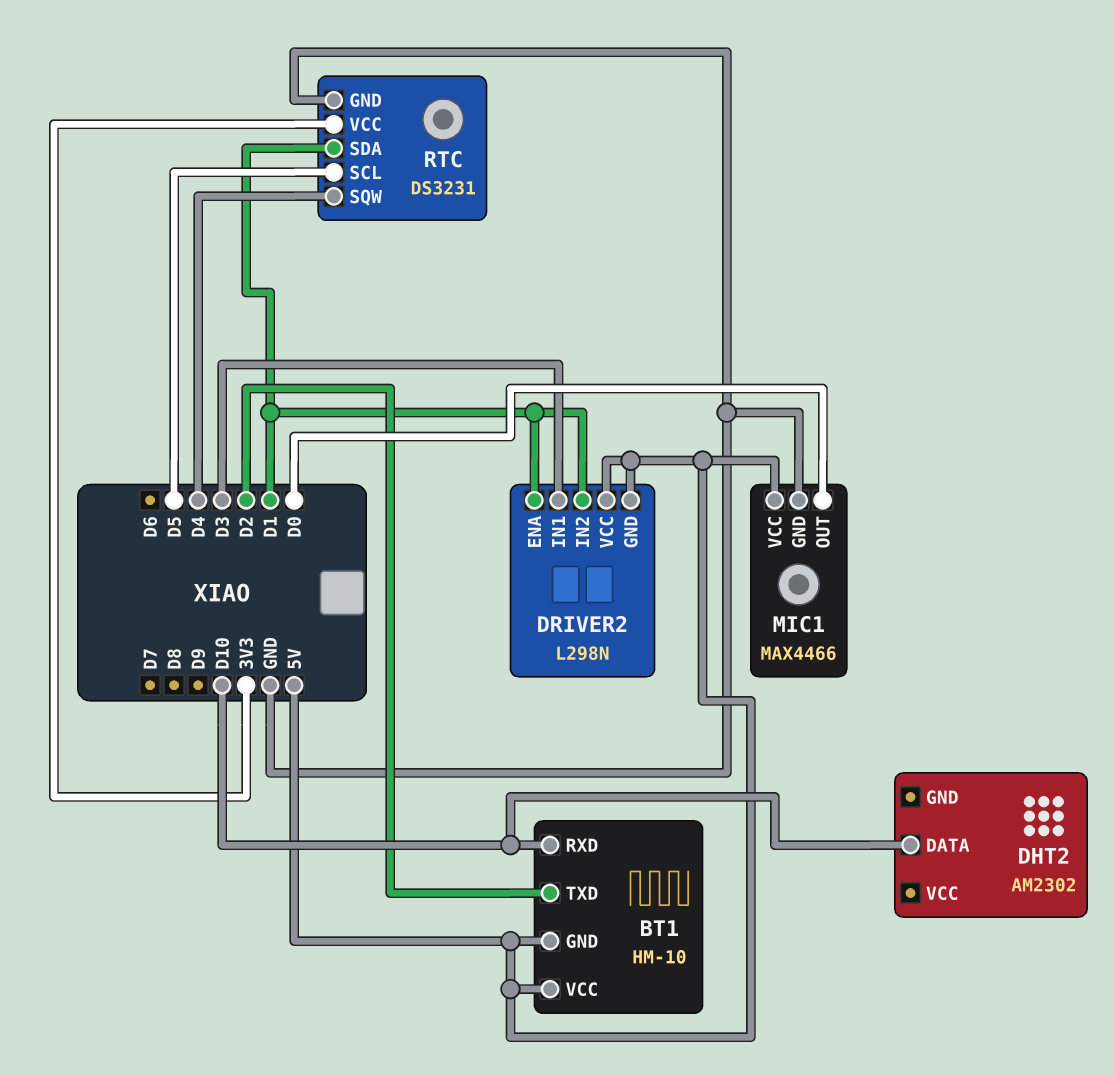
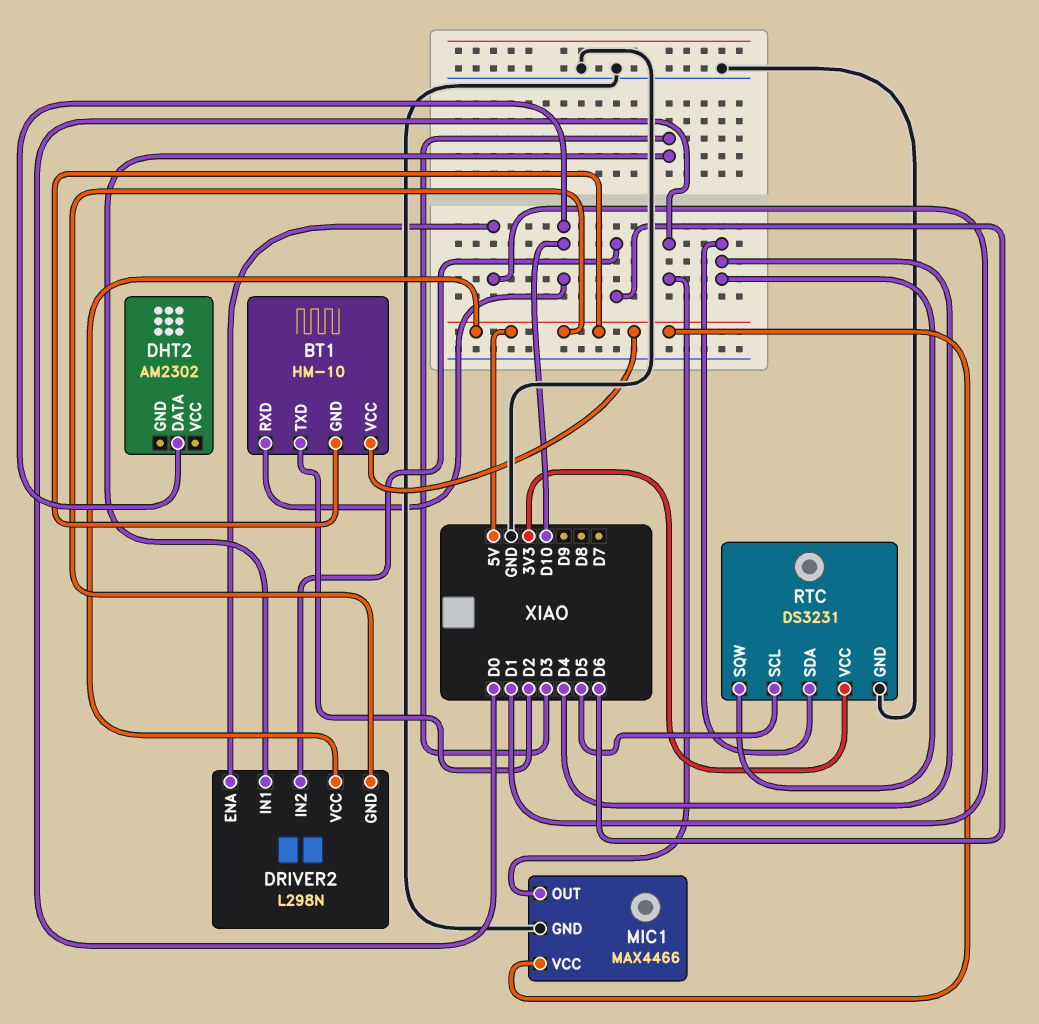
DRIVER2 pin IN2: D1 -> D6
RTC pin SDA: D1 -> D4

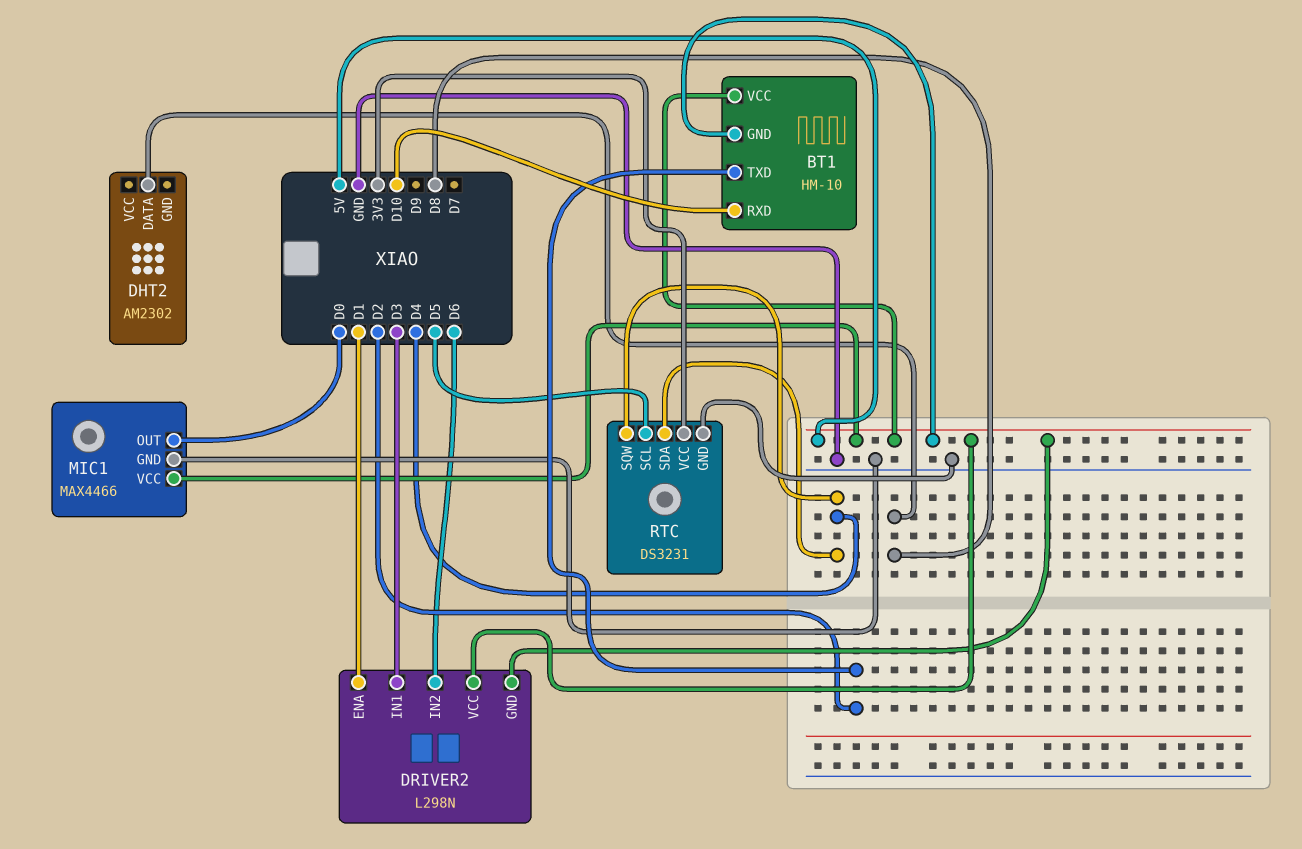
DHT2 pin DATA: D10 -> D8

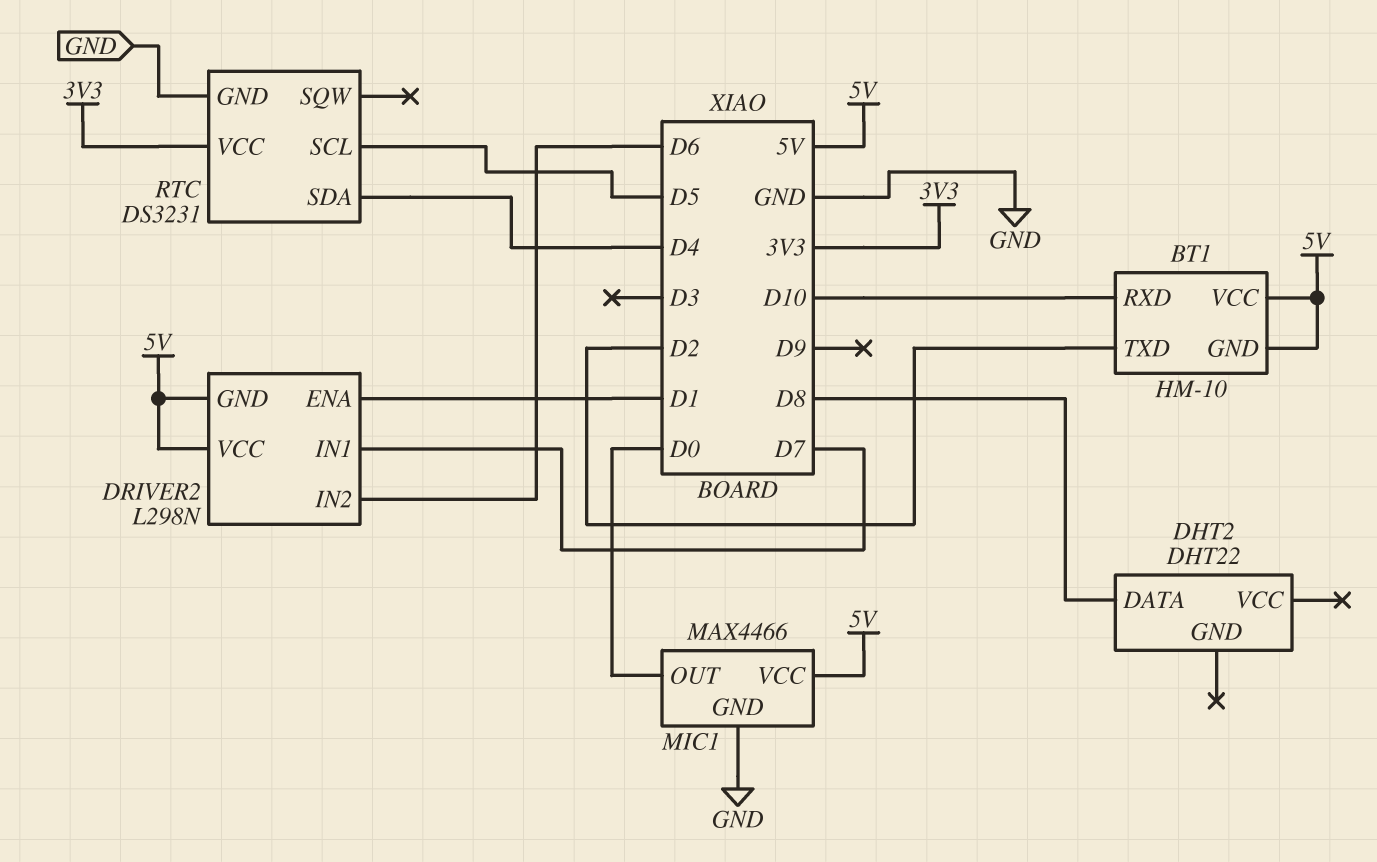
DHT2: AM2302 -> DHT22
DRIVER2 pin IN1: D3 -> D7
RTC pin SQW: D4 -> none

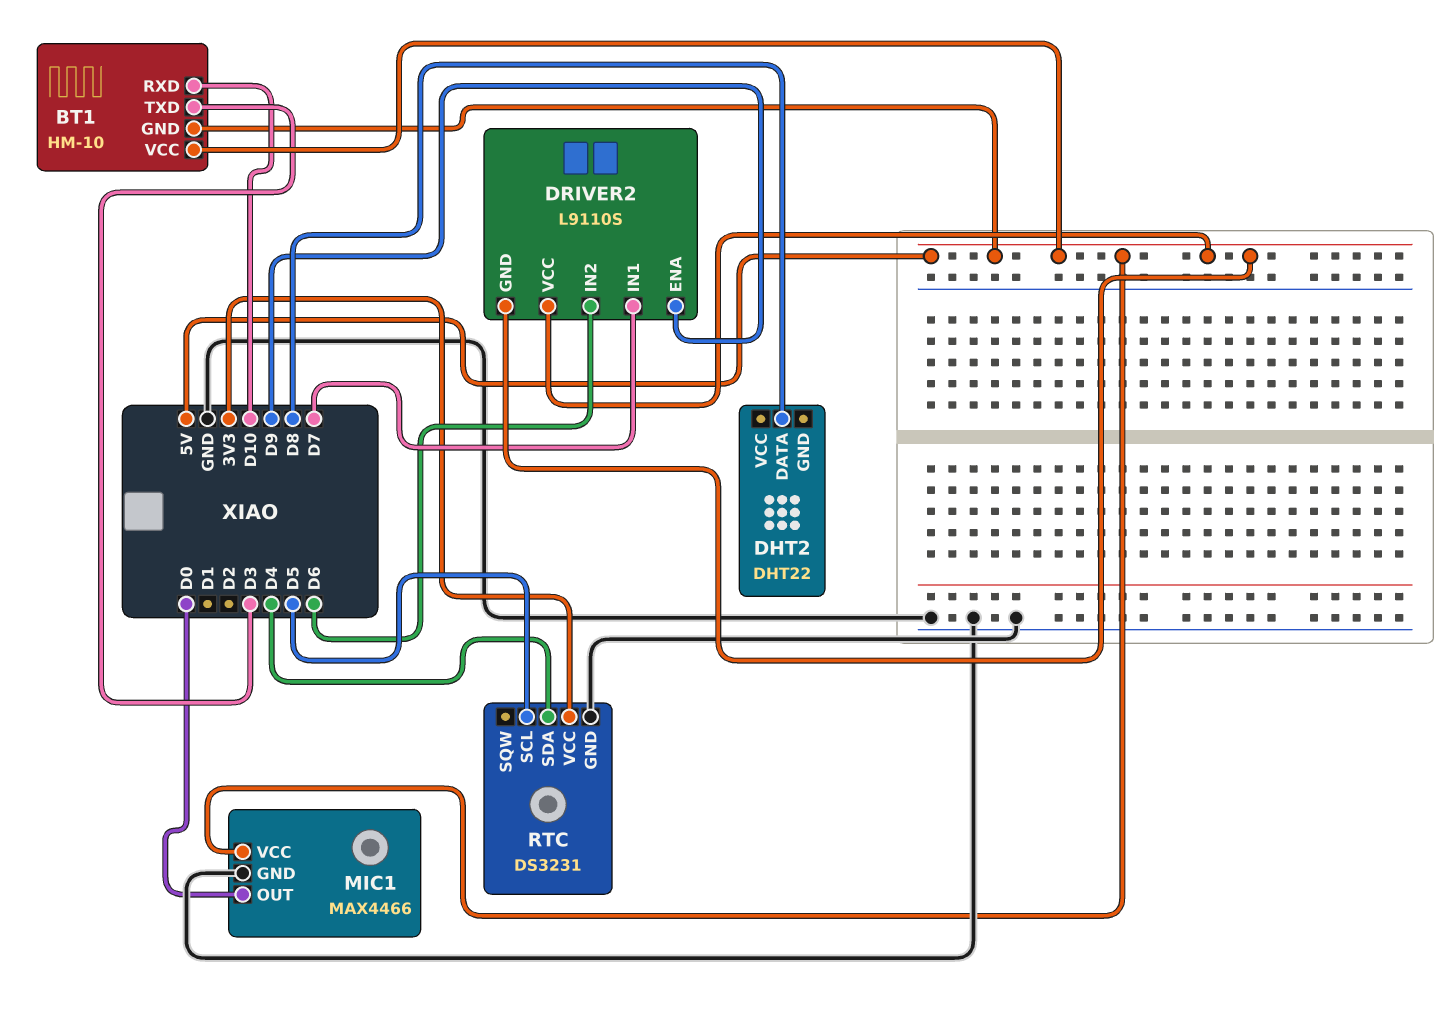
BT1 pin TXD: D2 -> D3
DRIVER2: L298N -> L9110S
DRIVER2 pin ENA: D1 -> D9

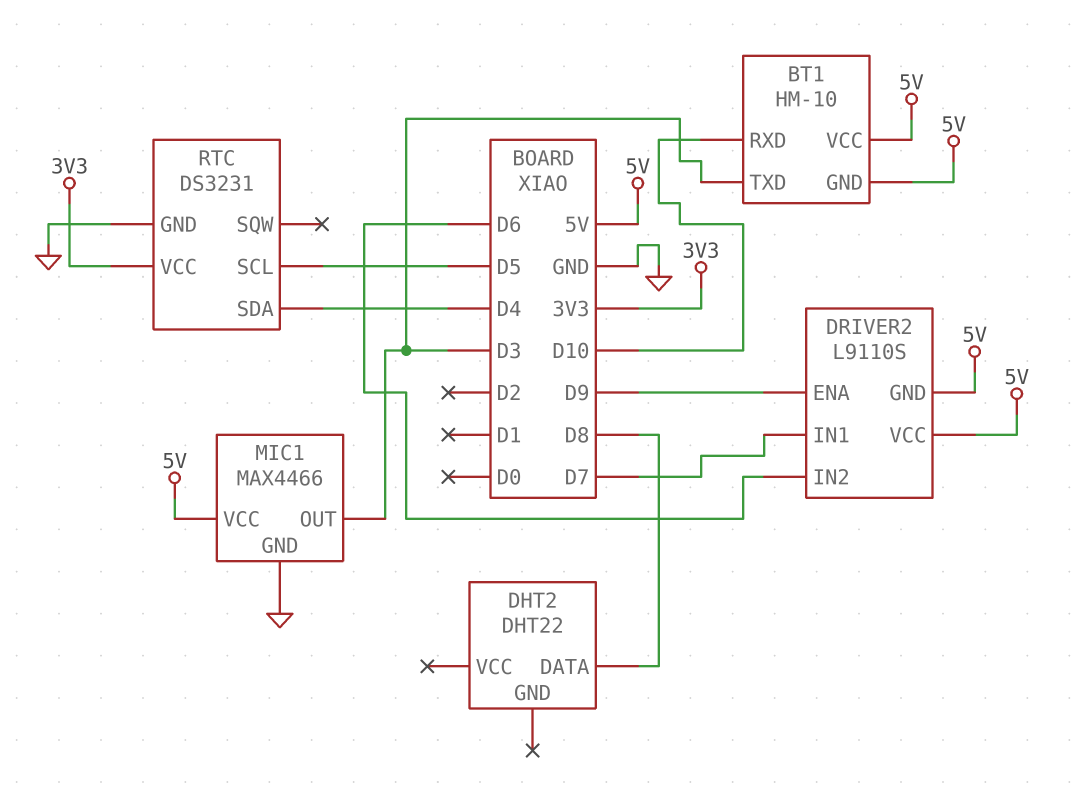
MIC1 pin OUT: D0 -> D3

